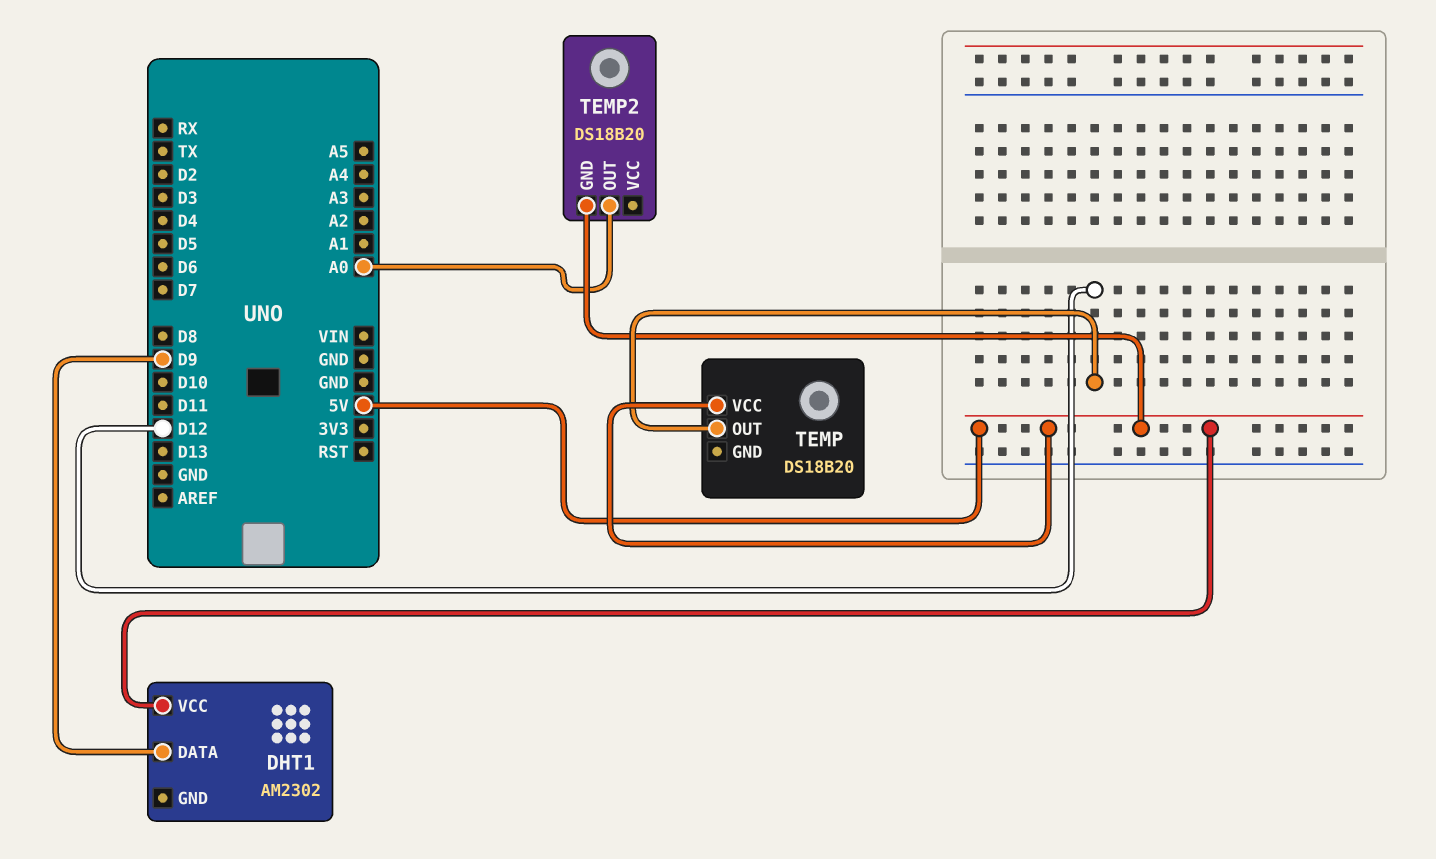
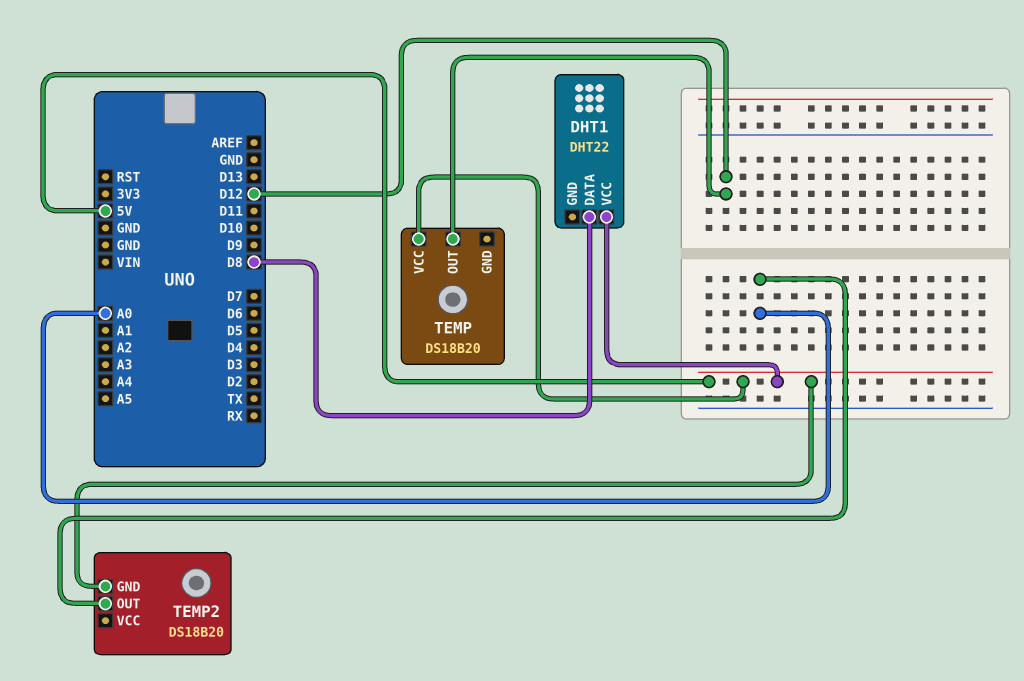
DHT1: AM2302 -> DHT22
DHT1 pin DATA: D9 -> D8

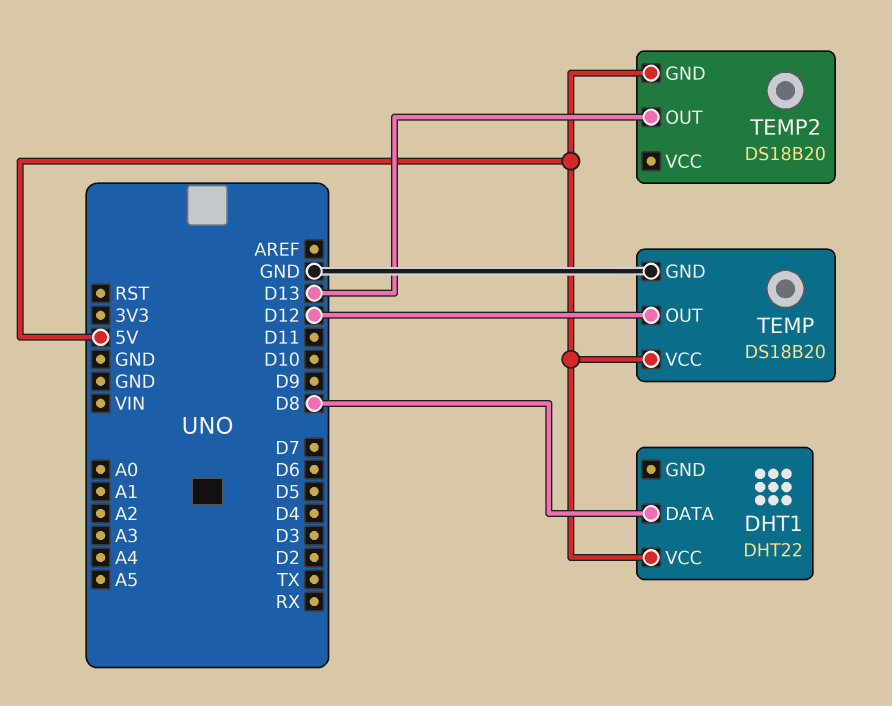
TEMP pin GND: none -> GND
TEMP2 pin OUT: A0 -> D13

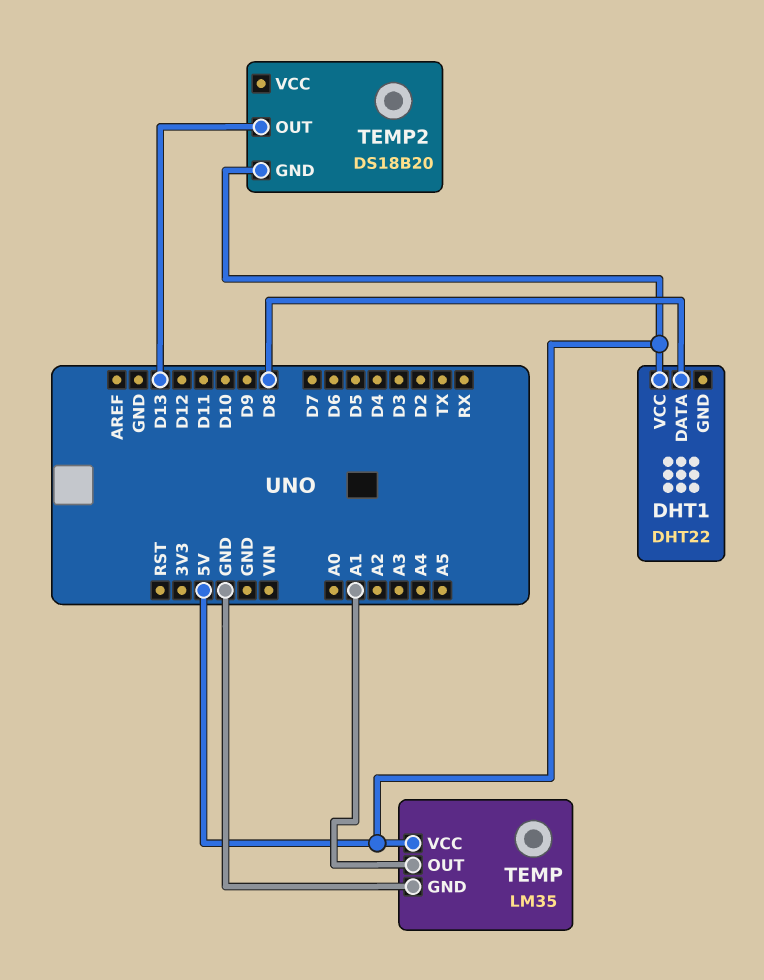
TEMP: DS18B20 -> LM35
TEMP pin OUT: D12 -> A1

